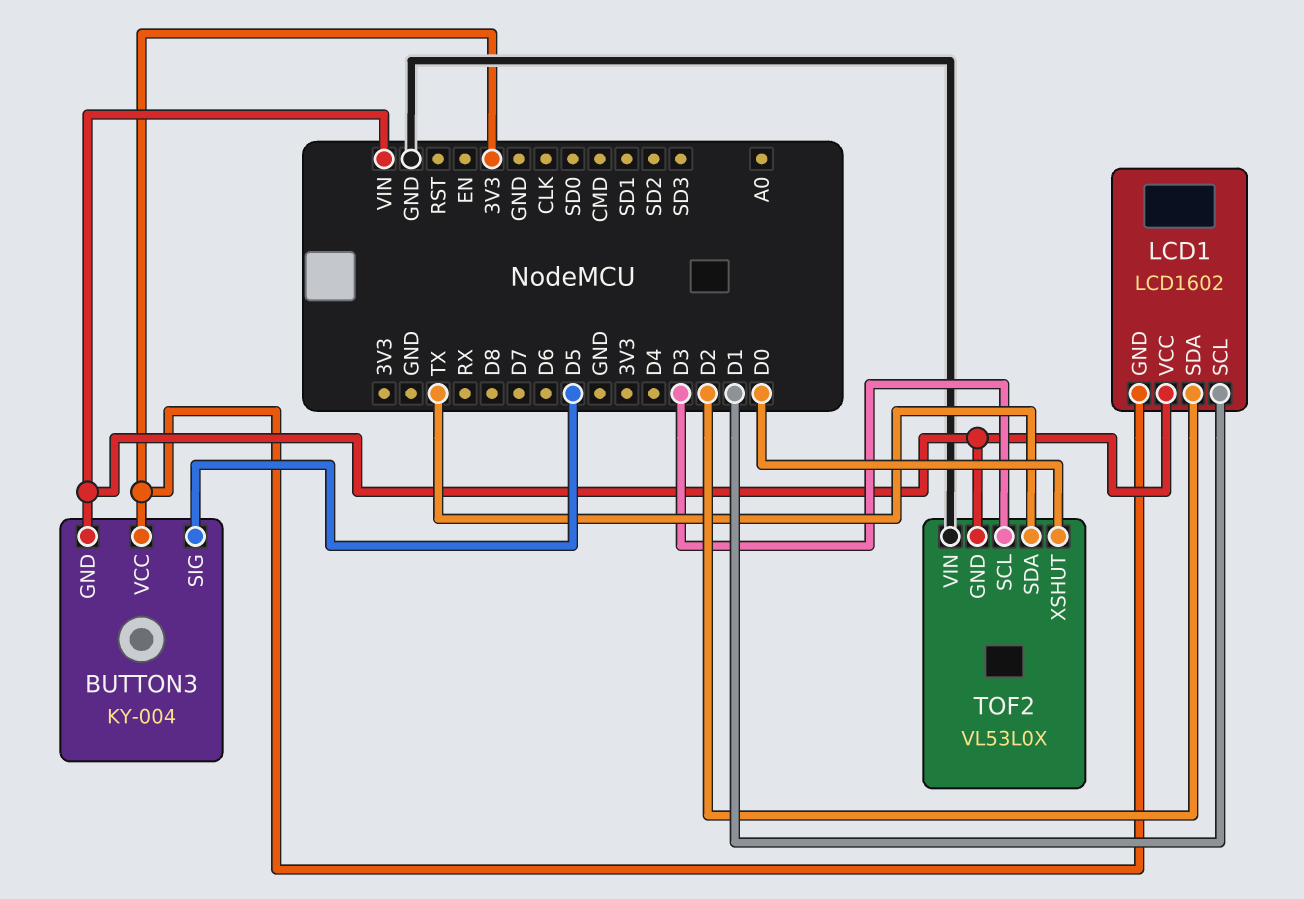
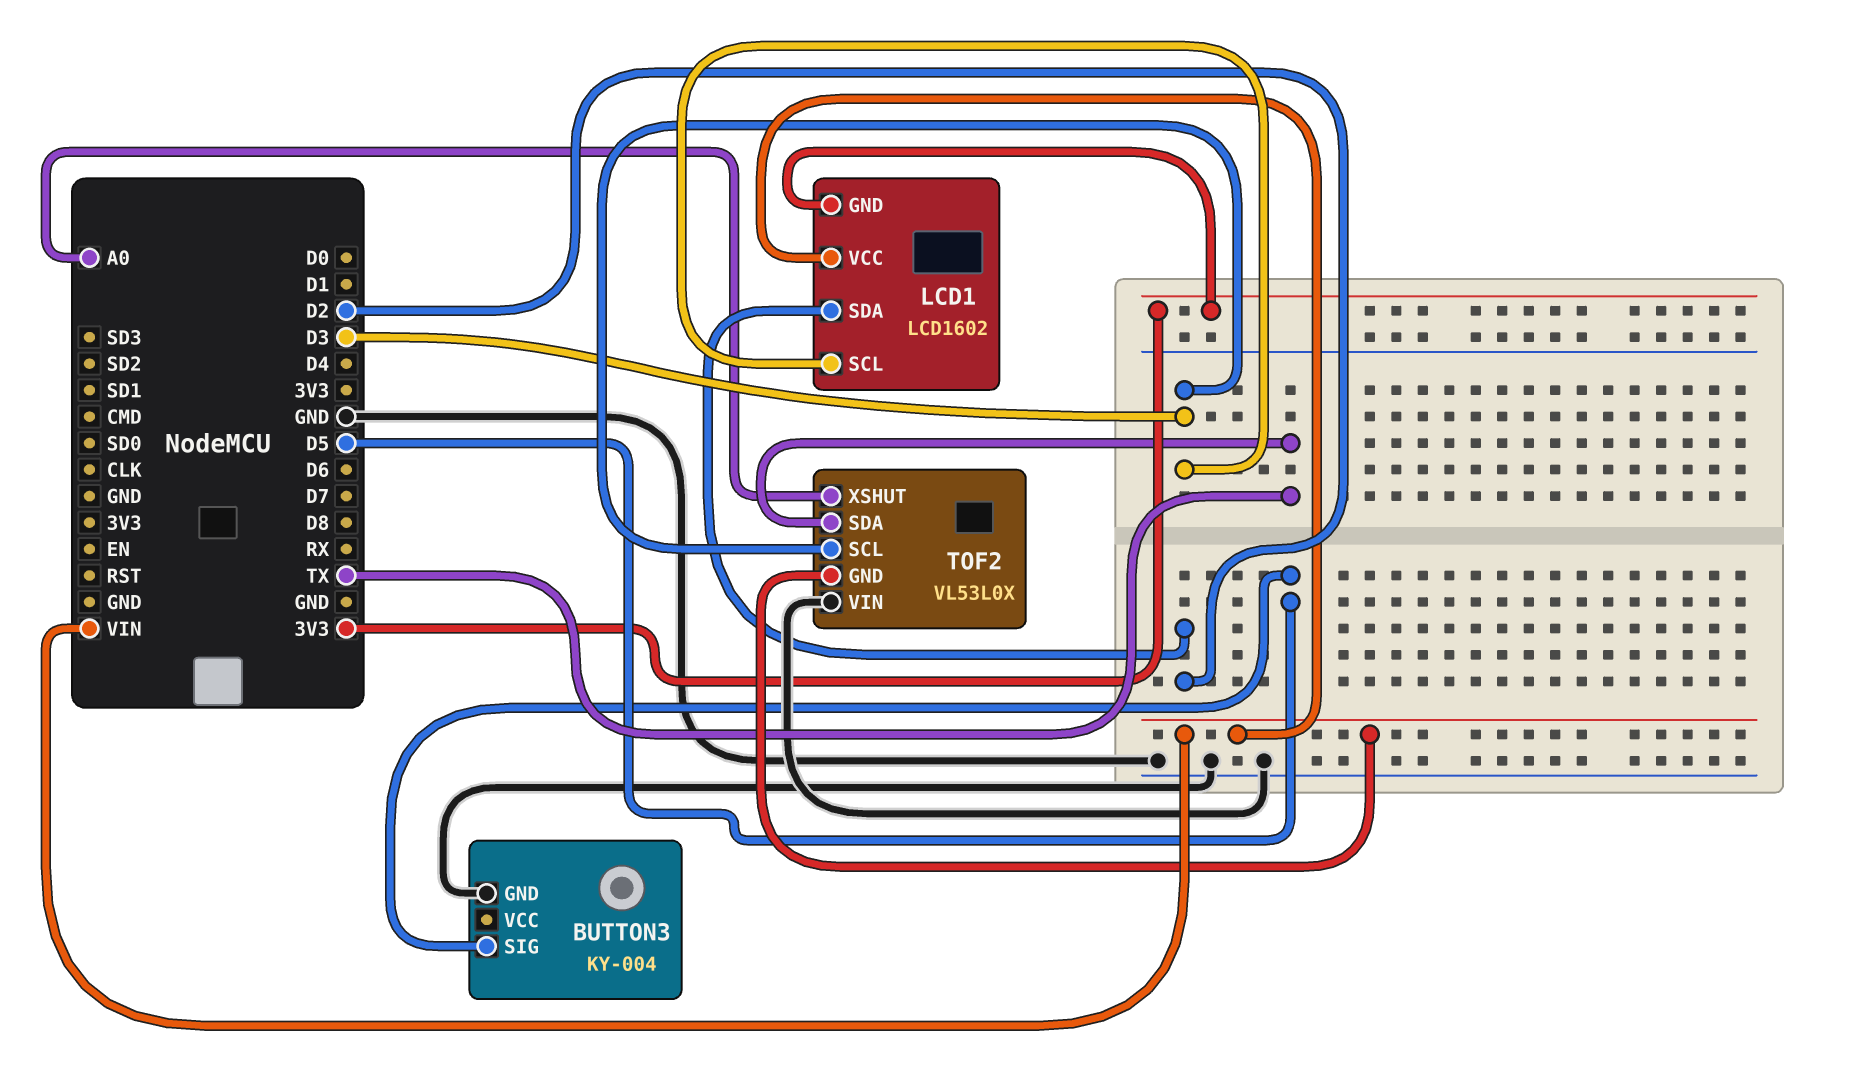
BUTTON3 pin GND: VIN -> GND
BUTTON3 pin VCC: 3V3 -> none
LCD1 pin SCL: D1 -> D3
TOF2 pin XSHUT: D0 -> A0

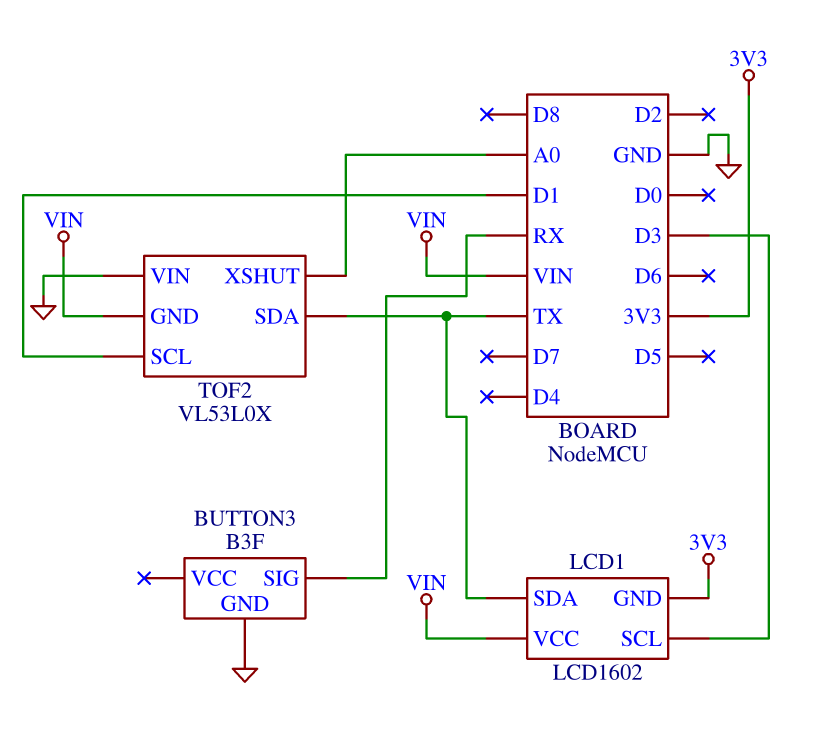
BUTTON3: KY-004 -> B3F
BUTTON3 pin SIG: D5 -> RX
LCD1 pin SDA: D2 -> TX
TOF2 pin SCL: D3 -> D1

